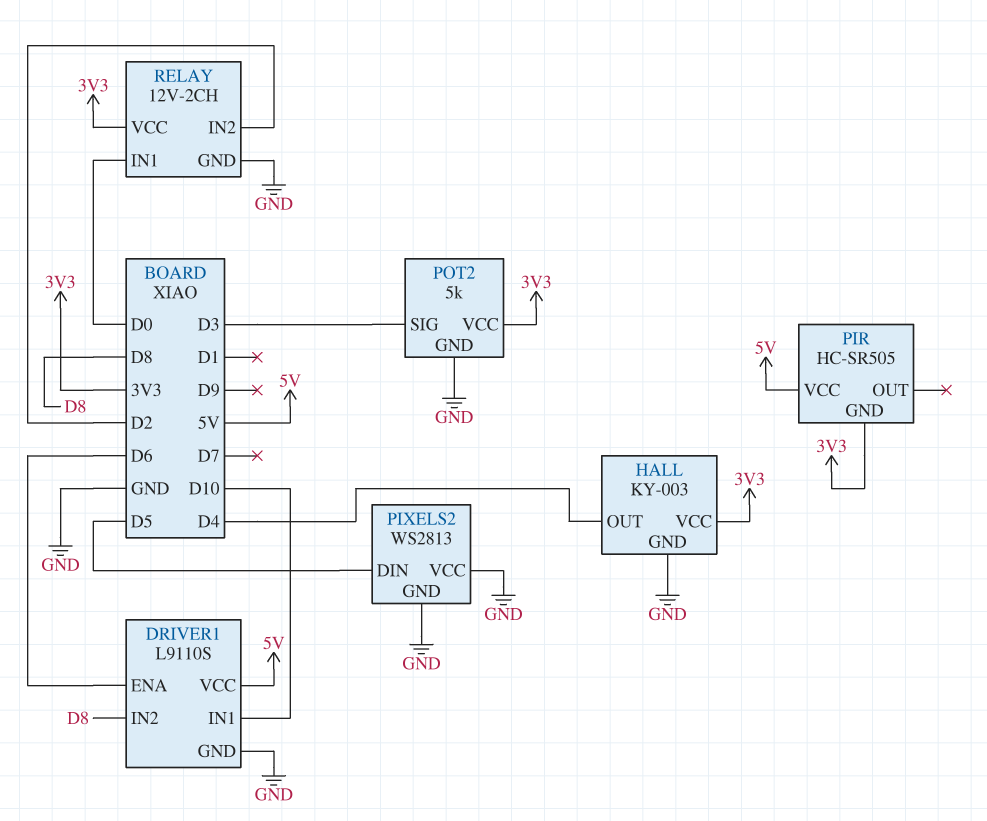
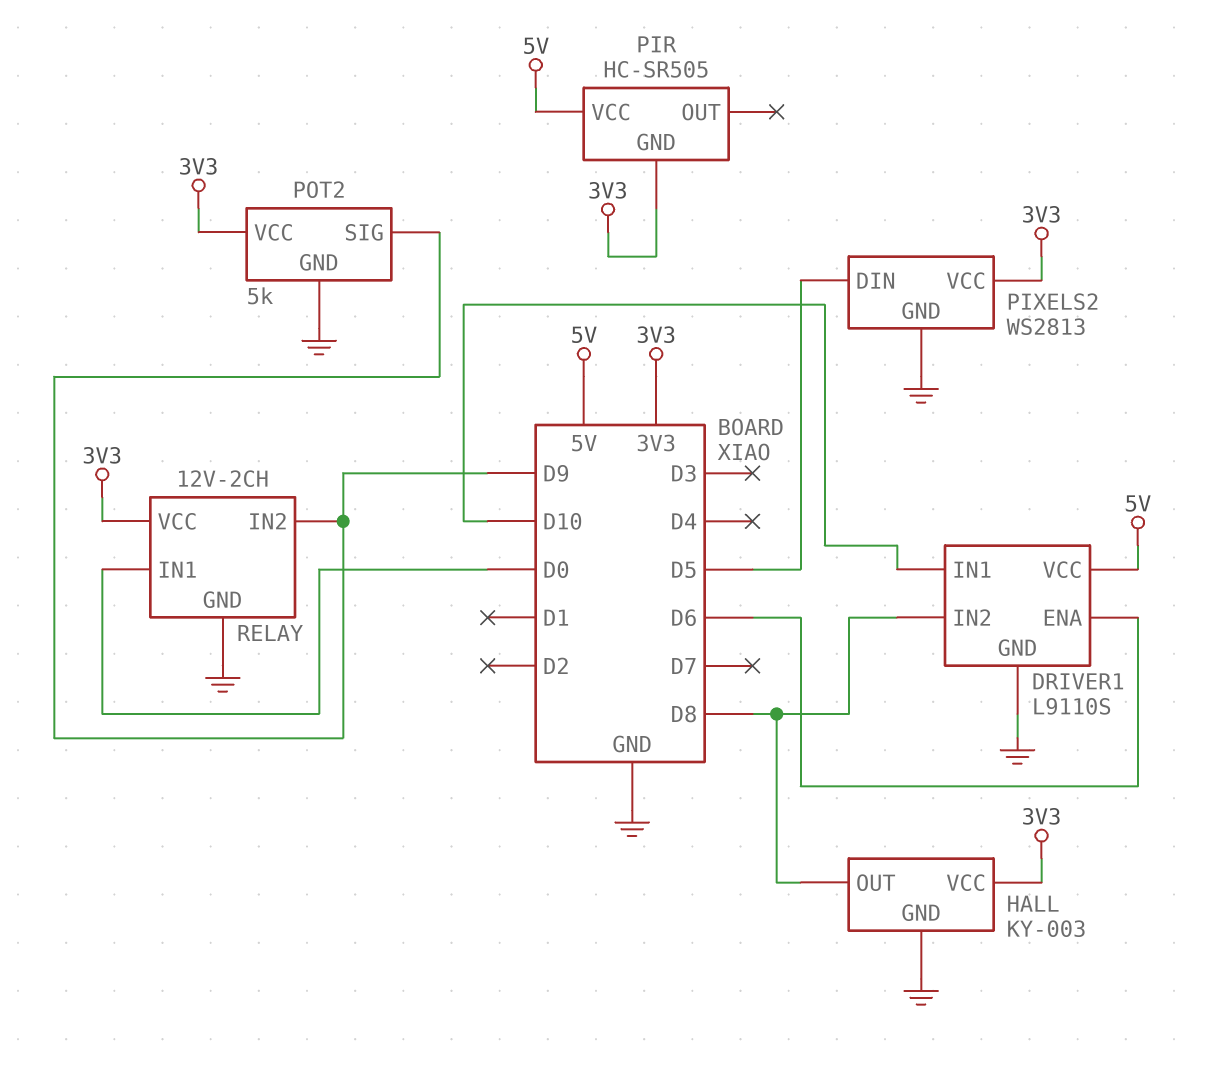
HALL pin OUT: D4 -> D8
PIXELS2 pin VCC: GND -> 3V3
POT2 pin SIG: D3 -> D9
RELAY pin IN2: D2 -> D9

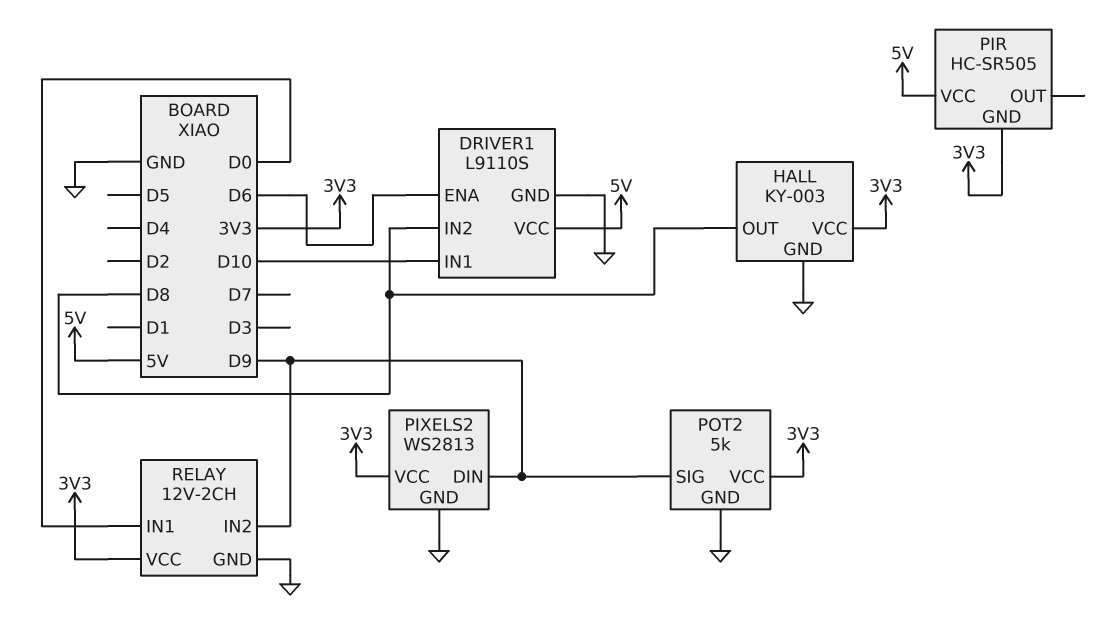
PIXELS2 pin DIN: D5 -> D9

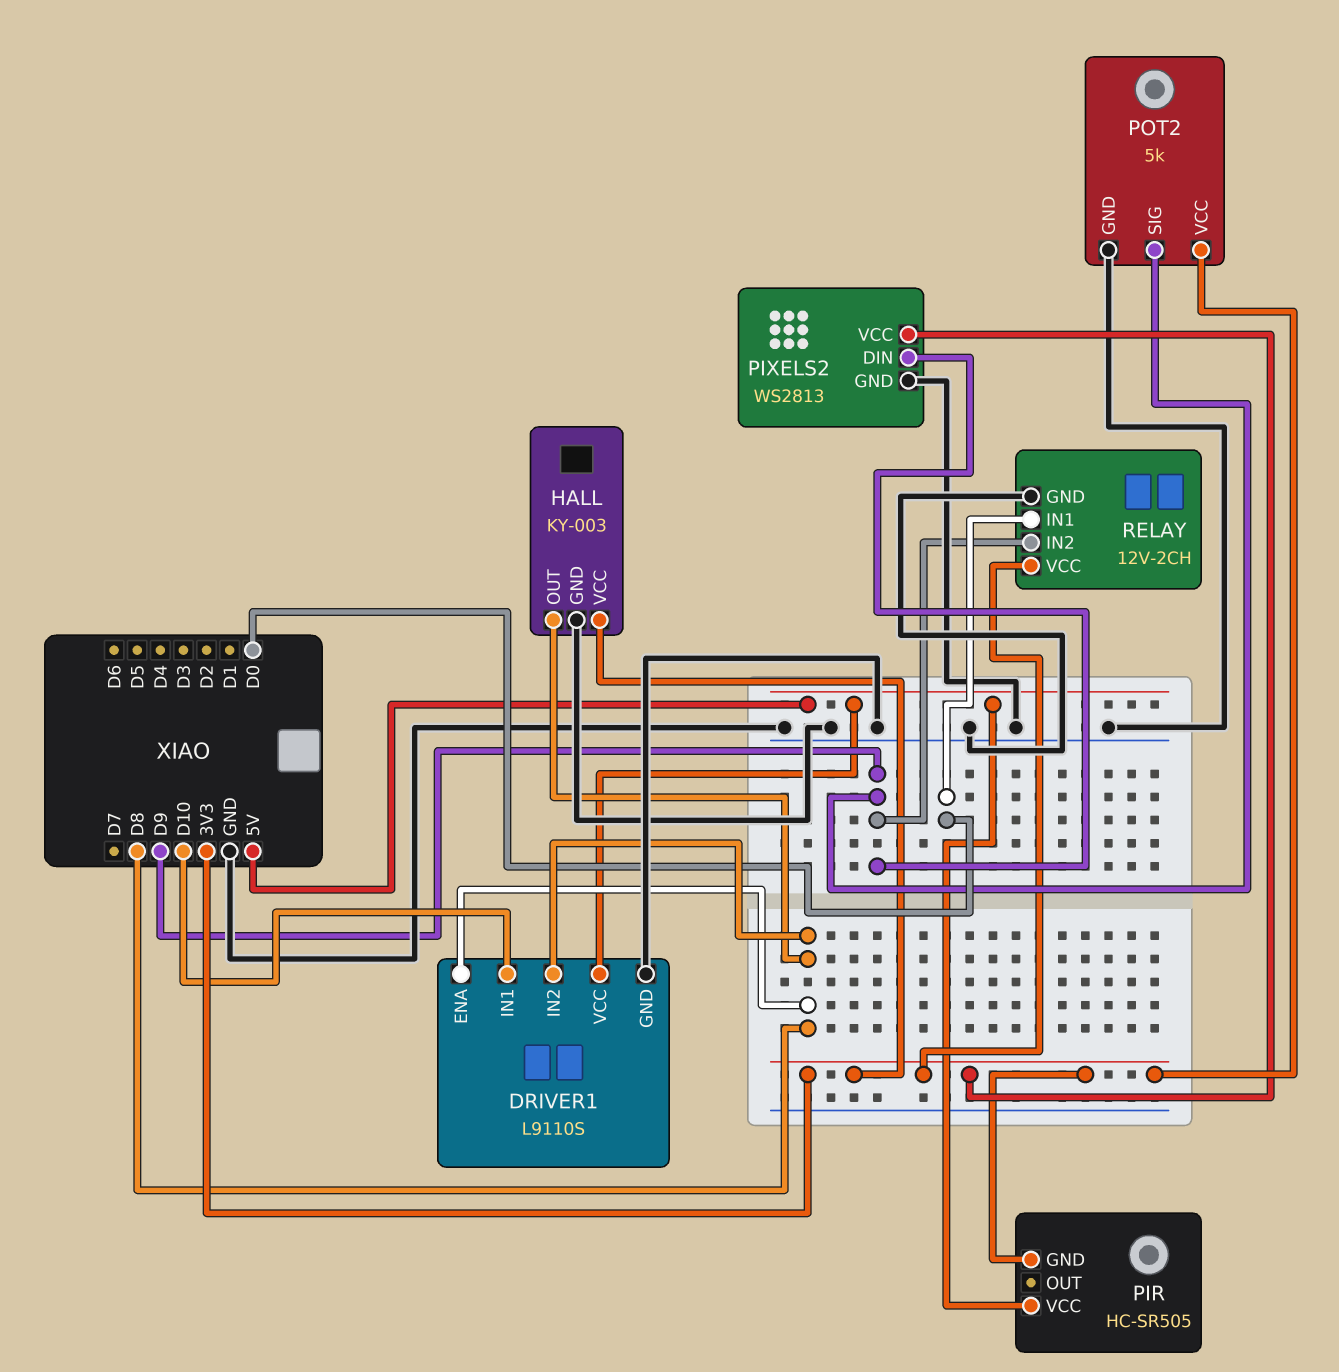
DRIVER1 pin ENA: D6 -> D8

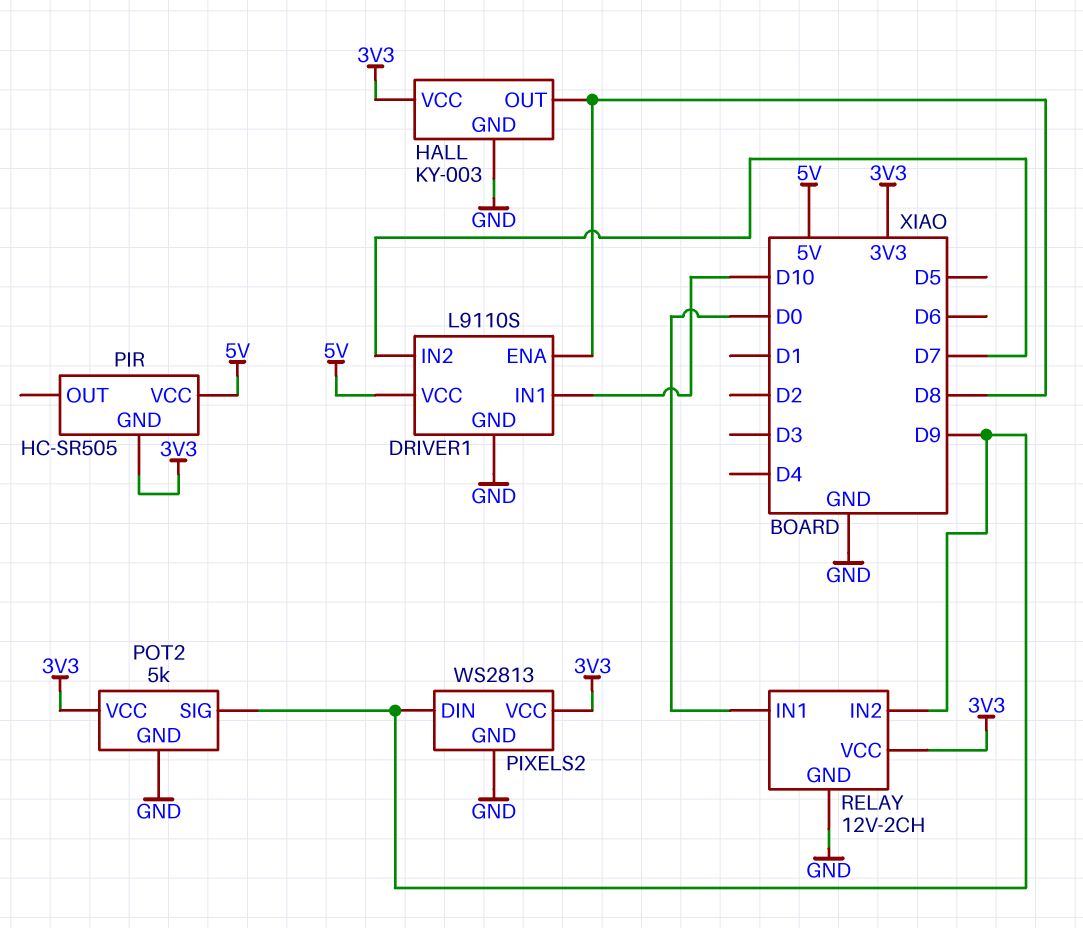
DRIVER1 pin IN2: D8 -> D7

